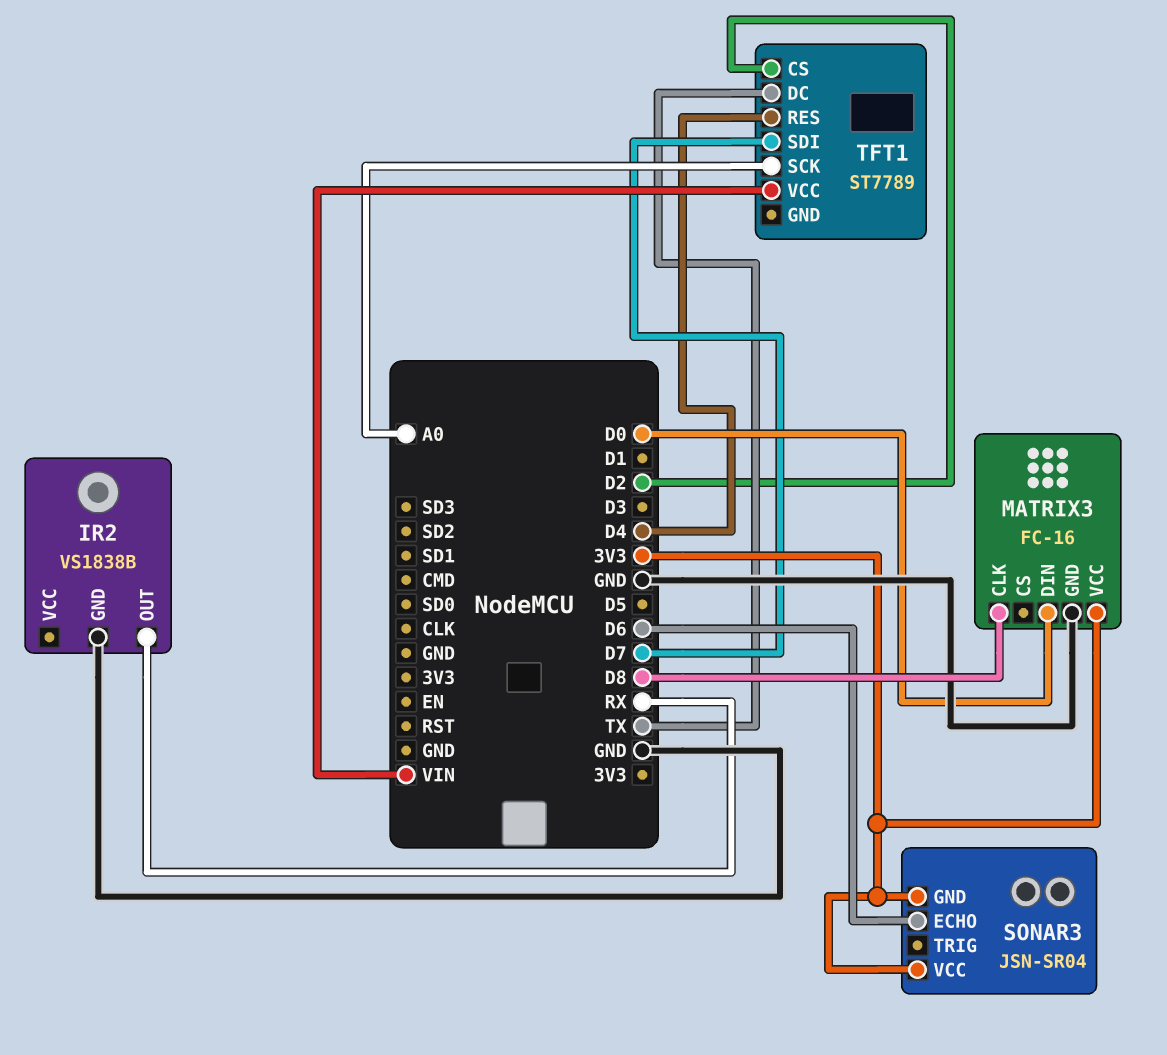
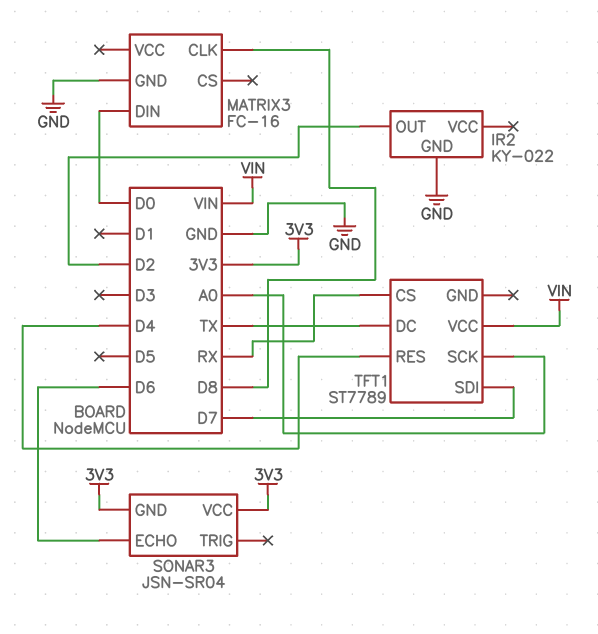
IR2: VS1838B -> KY-022
IR2 pin OUT: RX -> D2
MATRIX3 pin VCC: 3V3 -> none
TFT1 pin CS: D2 -> RX

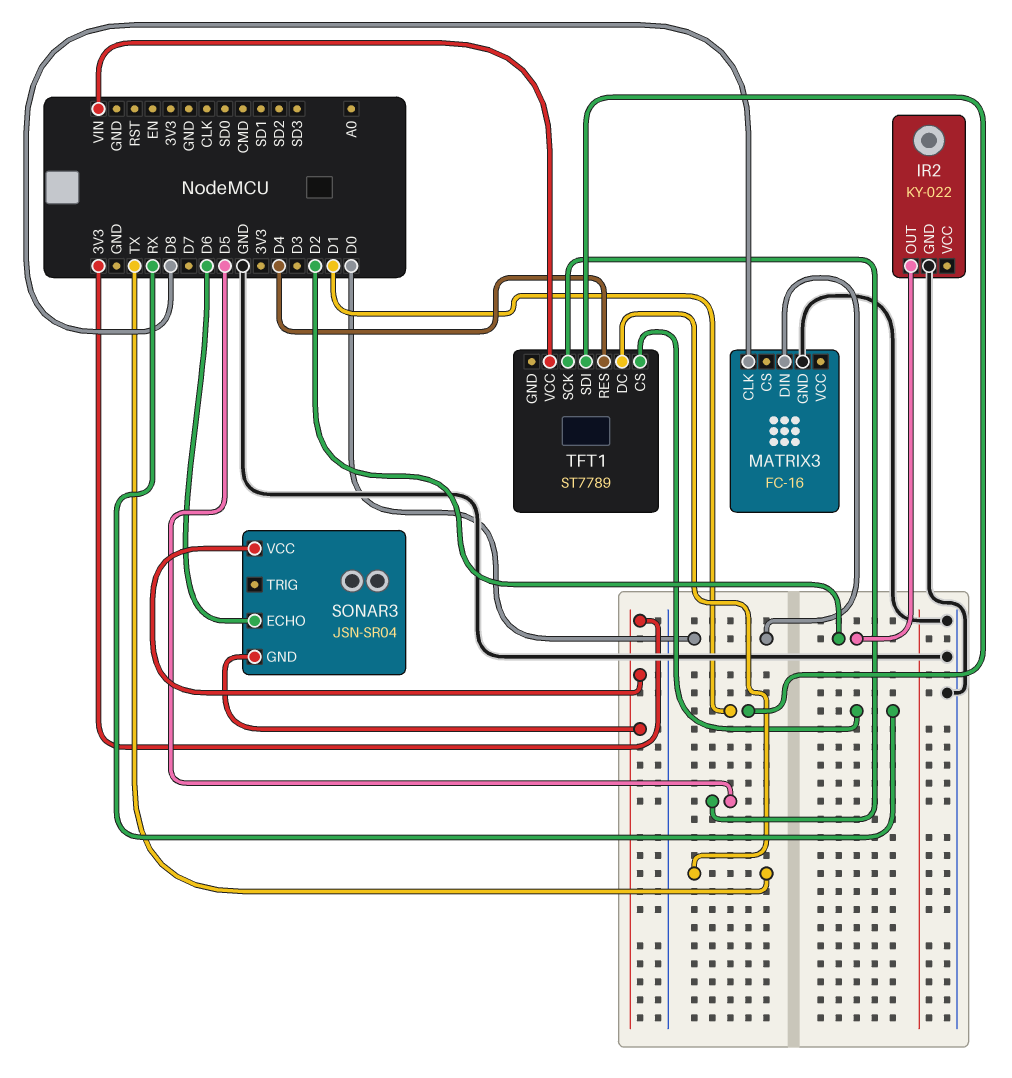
TFT1 pin SCK: A0 -> D5
TFT1 pin SDI: D7 -> D1

